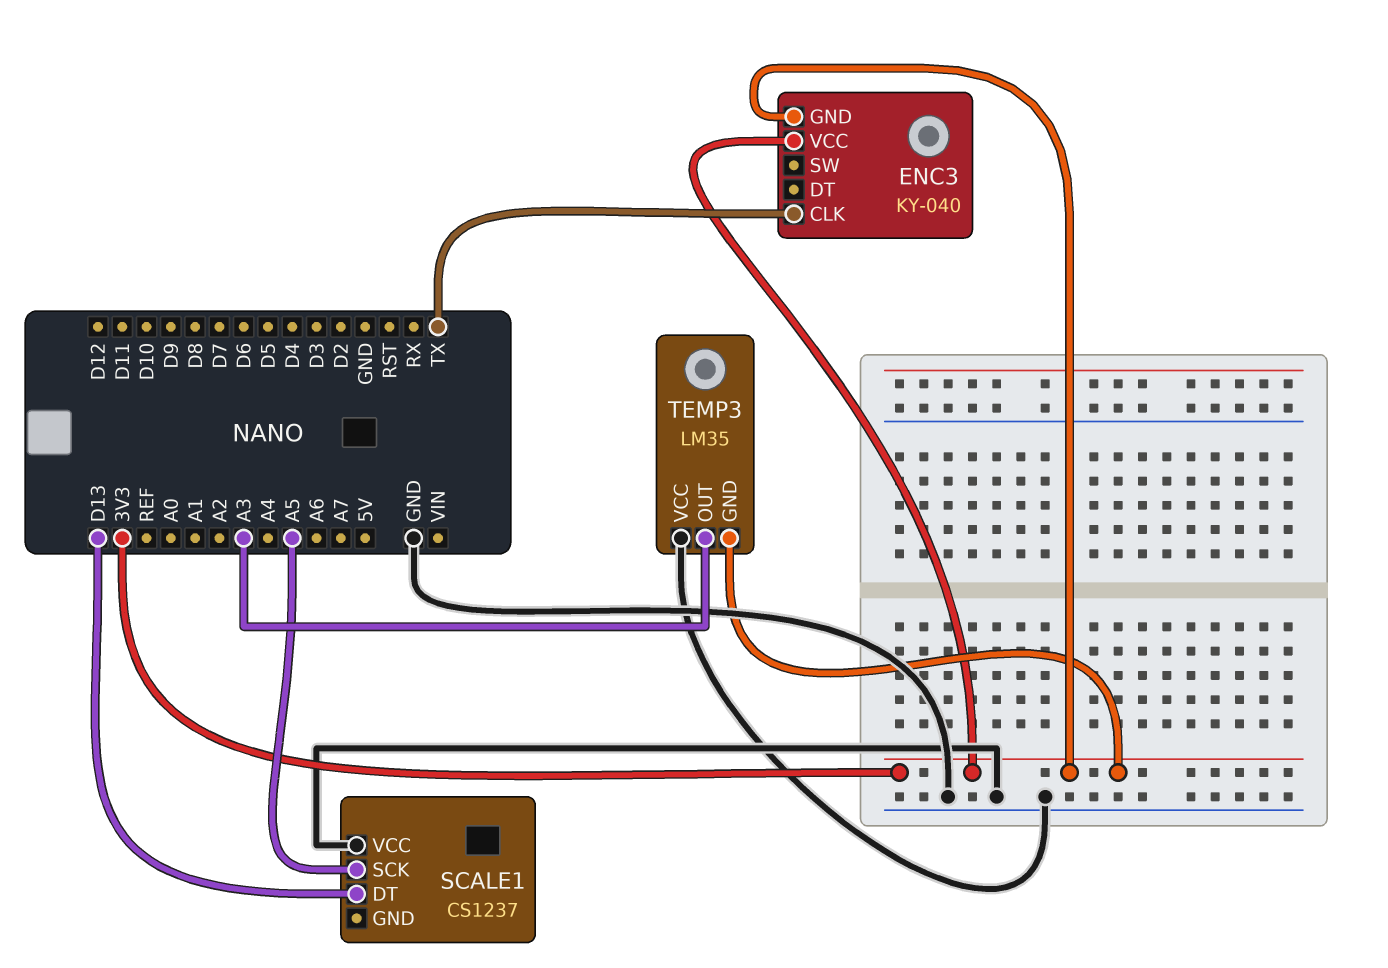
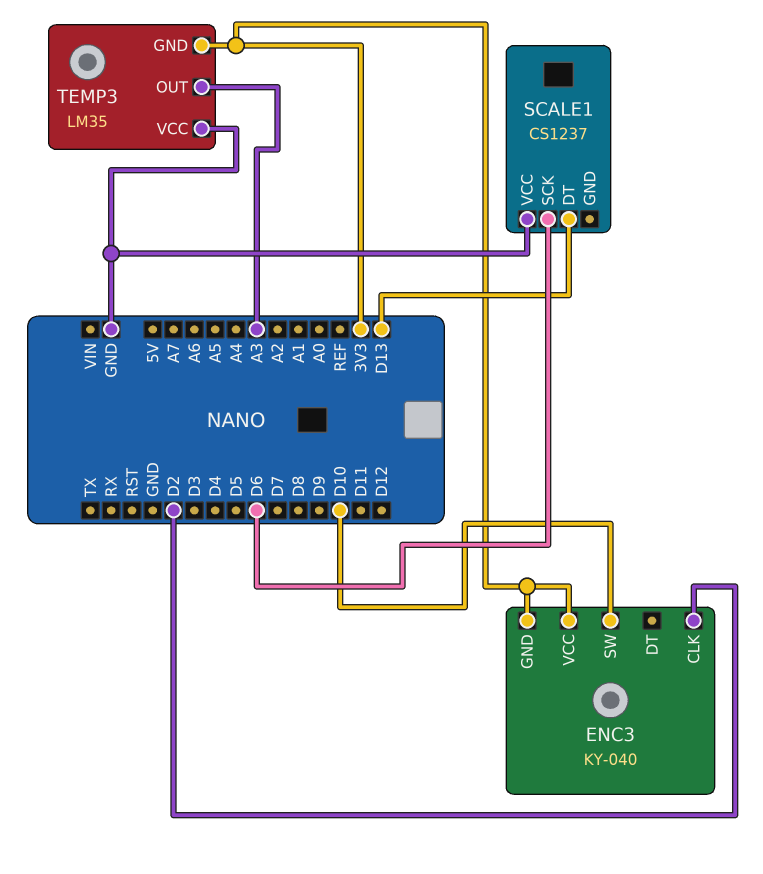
ENC3 pin CLK: TX -> D2
ENC3 pin SW: none -> D10
SCALE1 pin SCK: A5 -> D6

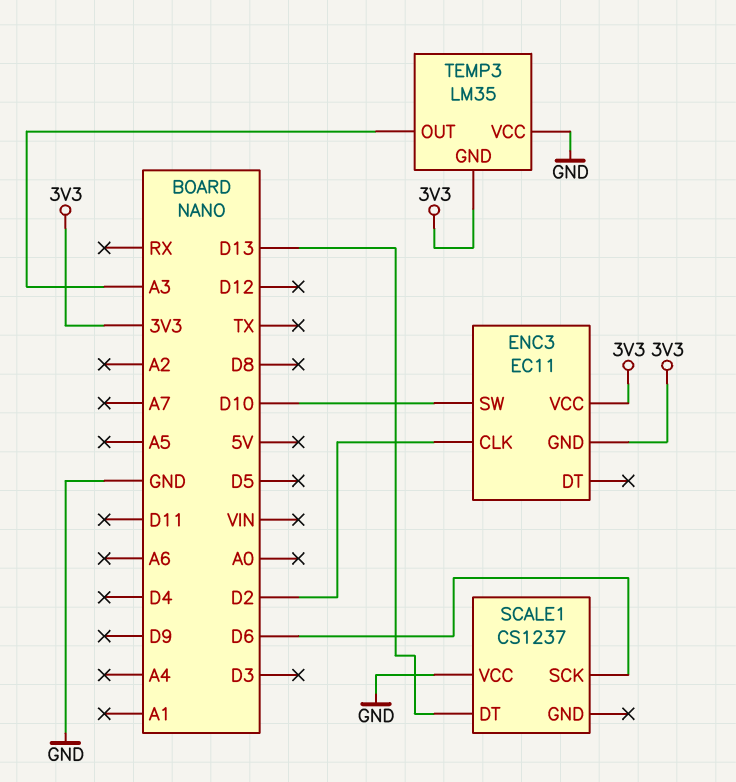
ENC3: KY-040 -> EC11

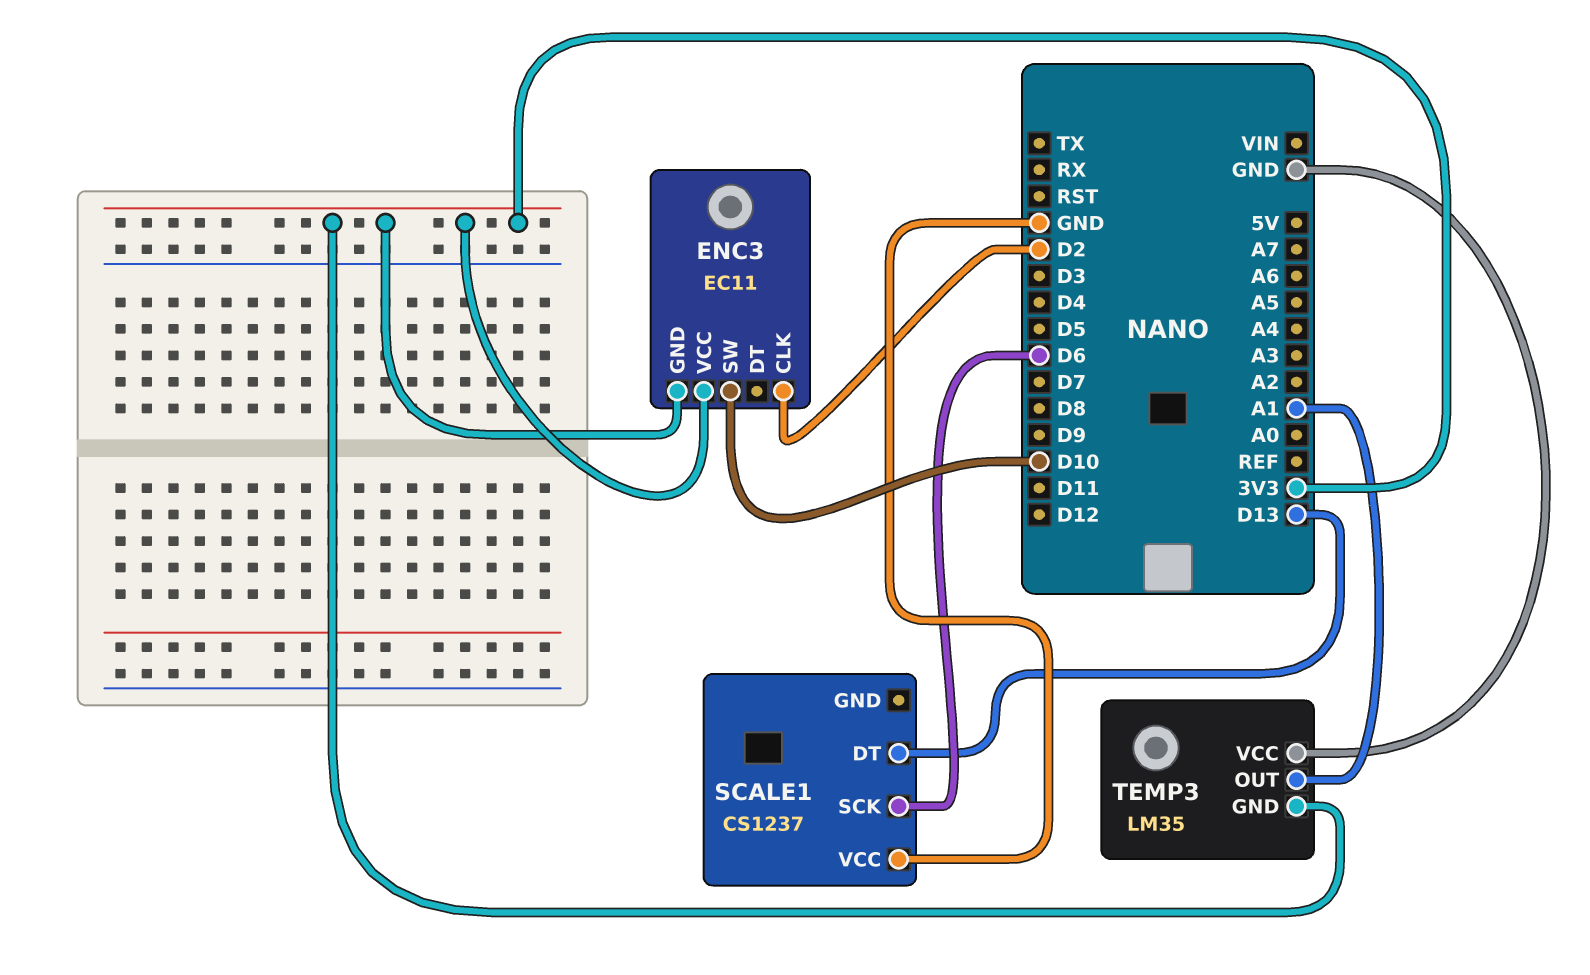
TEMP3 pin OUT: A3 -> A1

